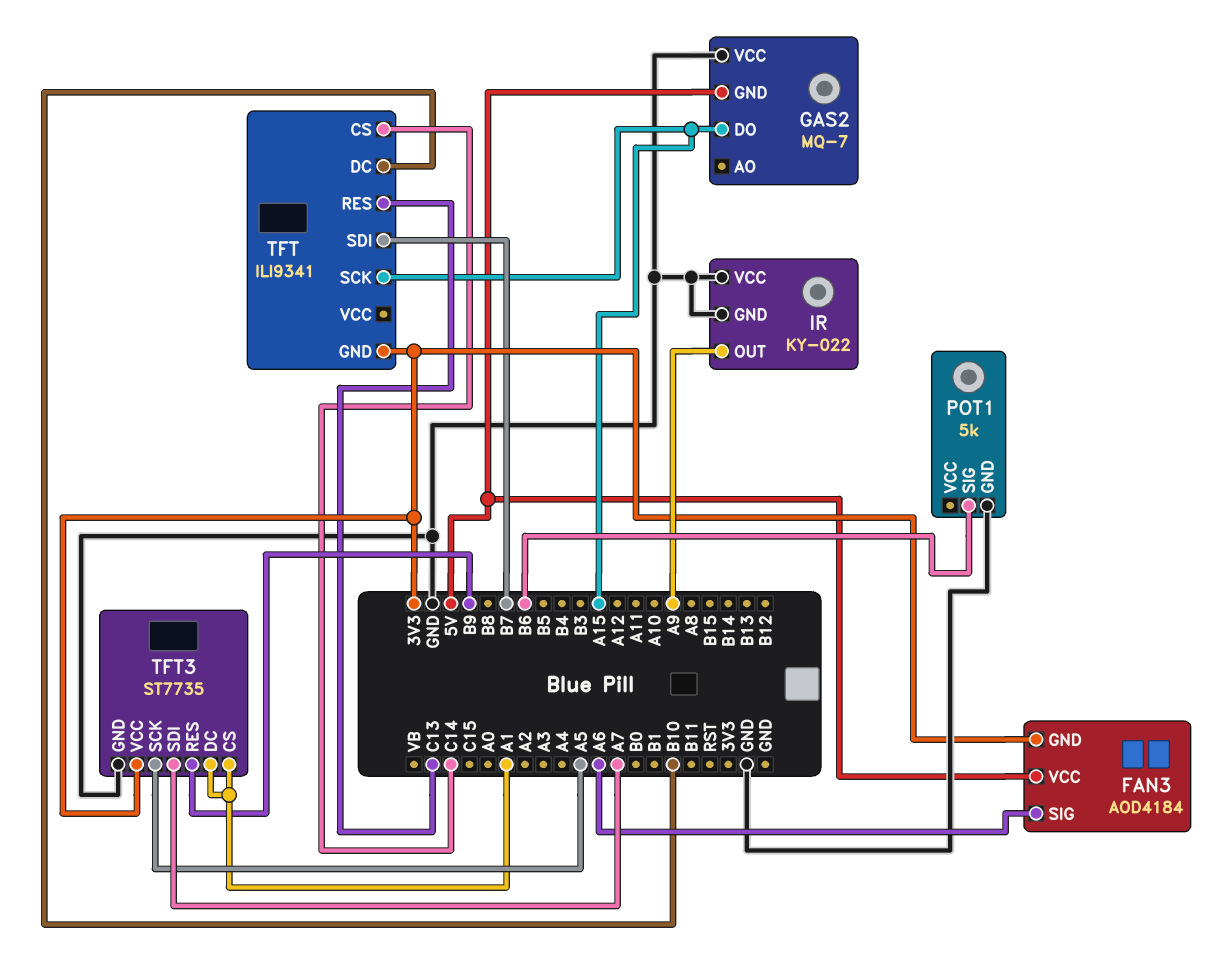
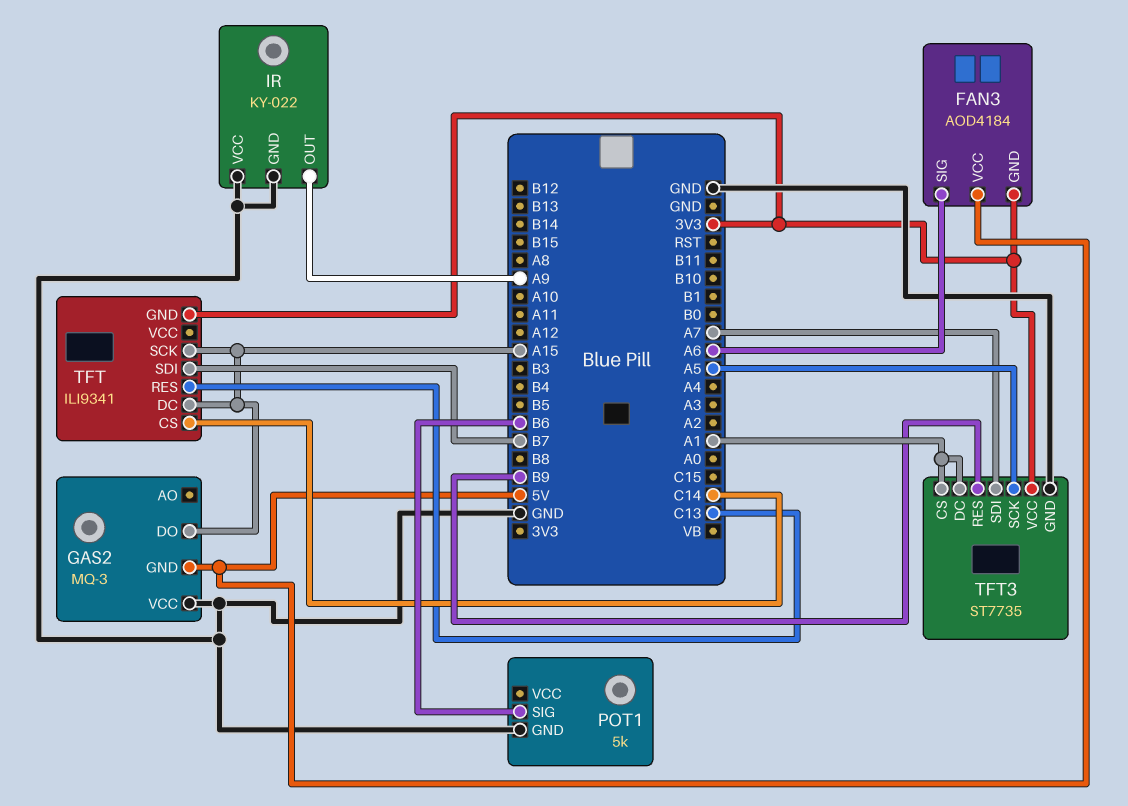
GAS2: MQ-7 -> MQ-3
TFT pin DC: B10 -> A15

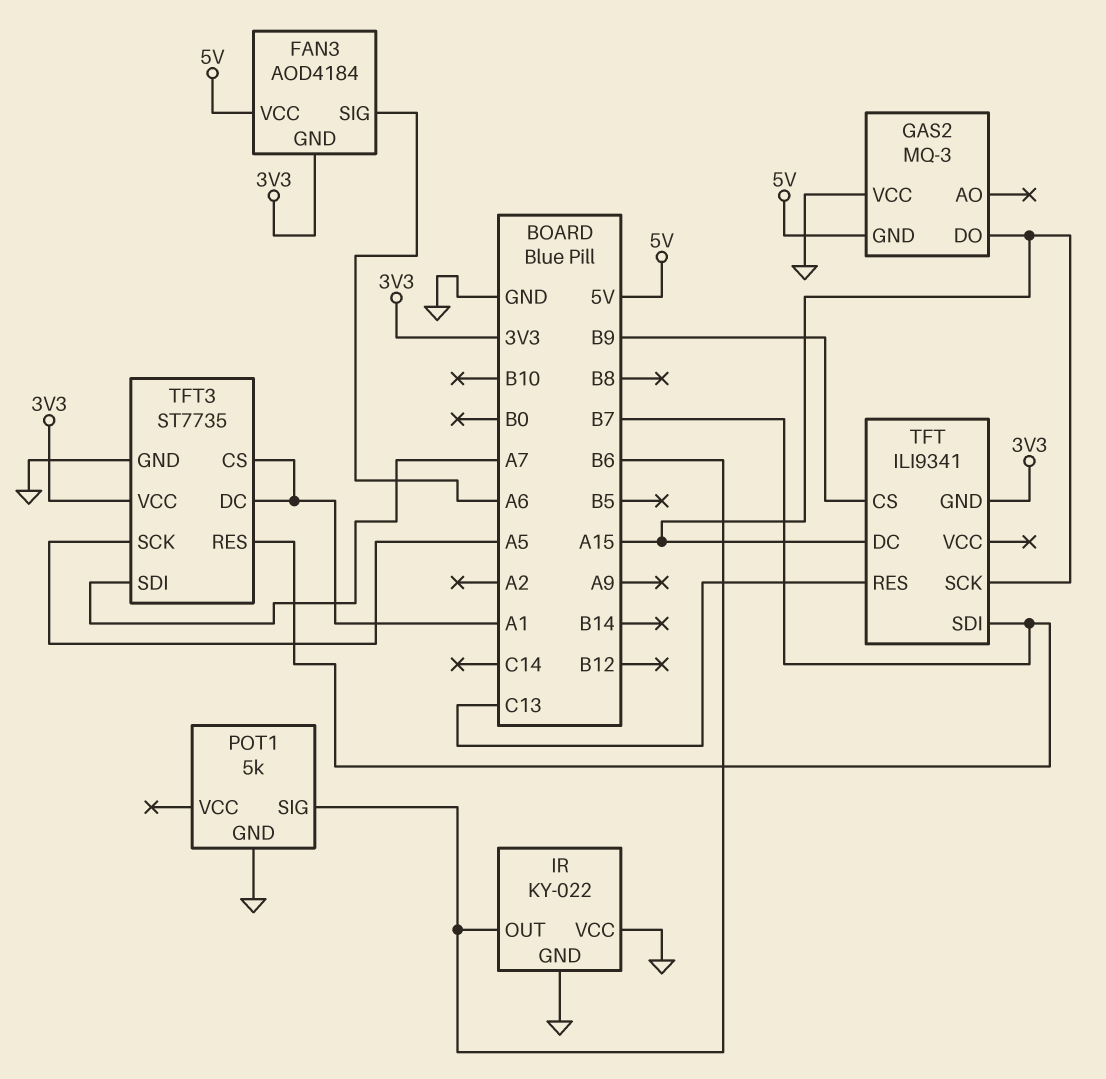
IR pin OUT: A9 -> B6
TFT pin CS: C14 -> B9
TFT3 pin RES: B9 -> B7

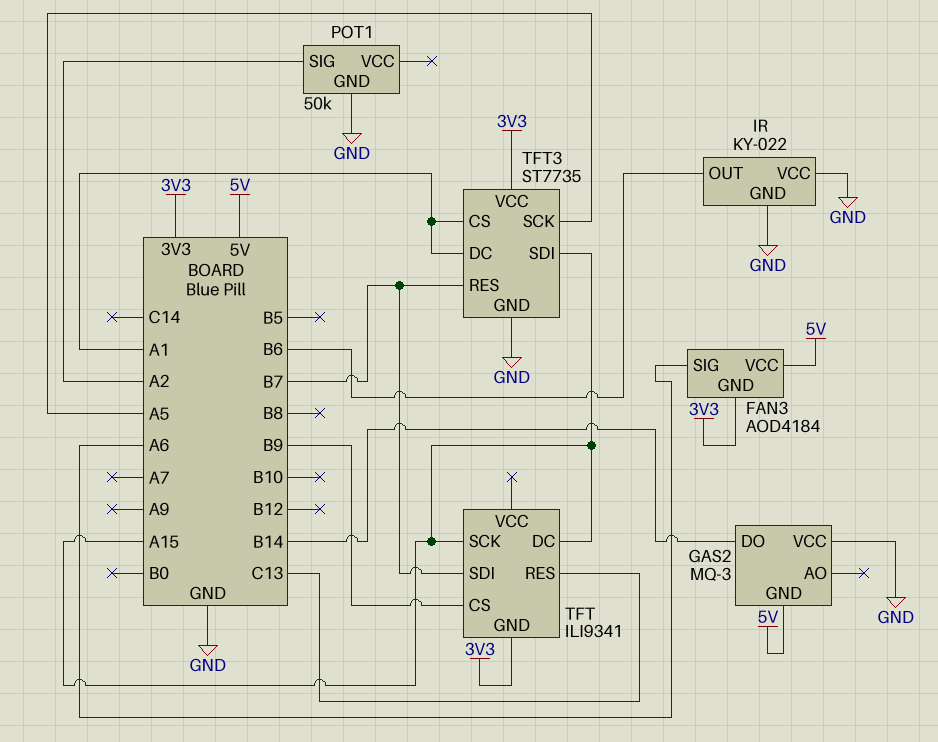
GAS2 pin DO: A15 -> B14
POT1: 5k -> 50k
POT1 pin SIG: B6 -> A2
TFT3 pin SDI: A7 -> A15

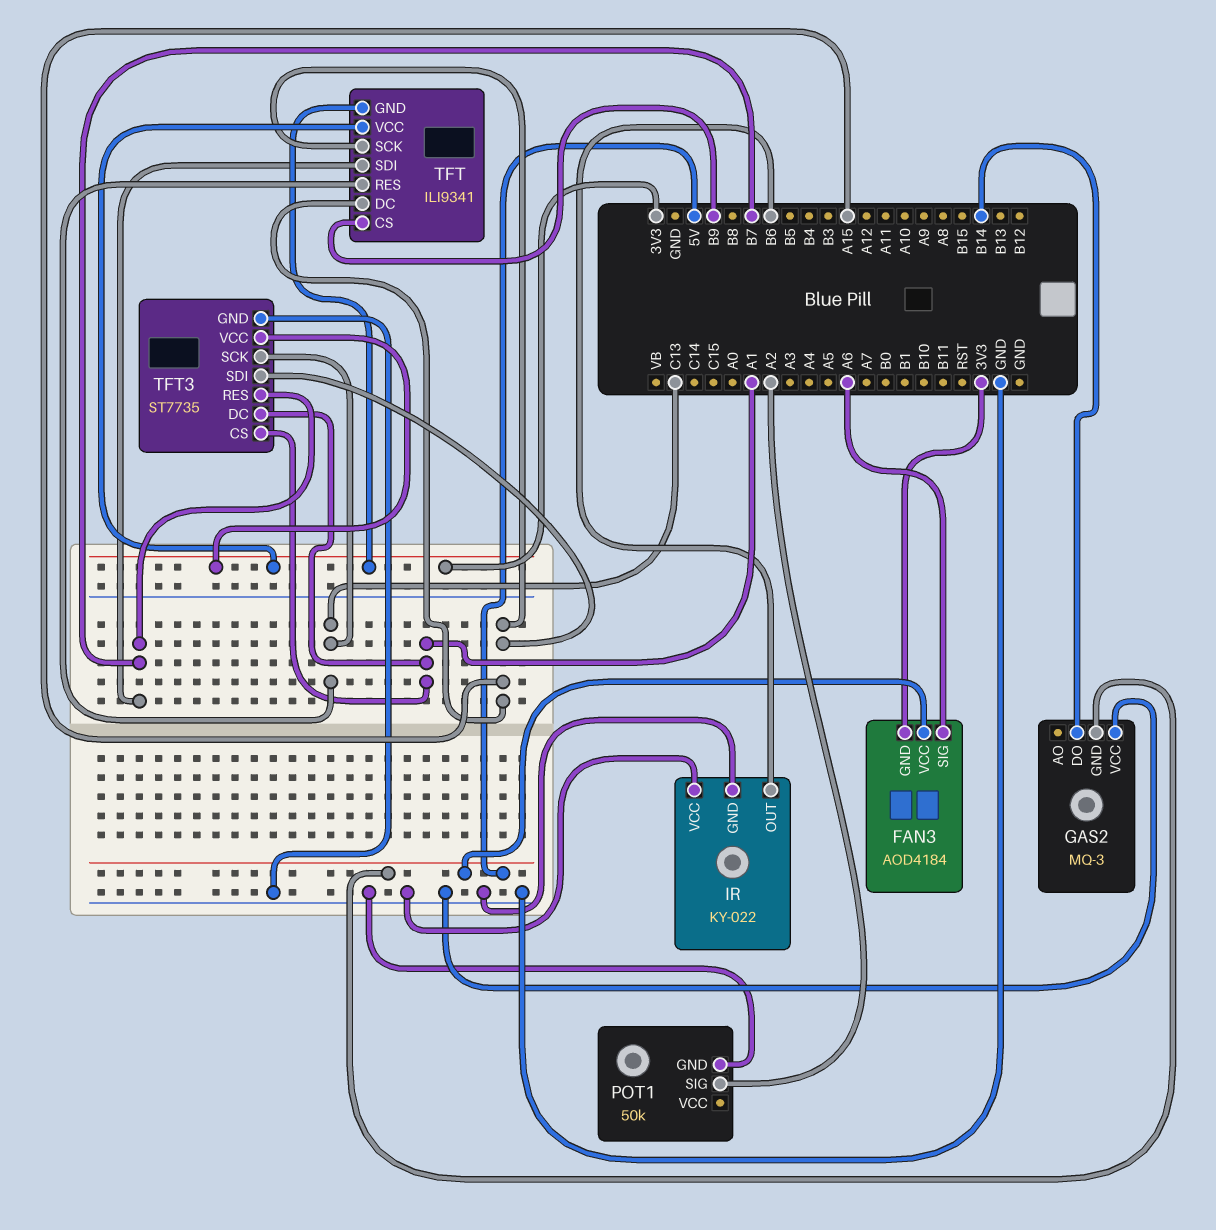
TFT pin VCC: none -> 3V3
TFT3 pin SCK: A5 -> C13

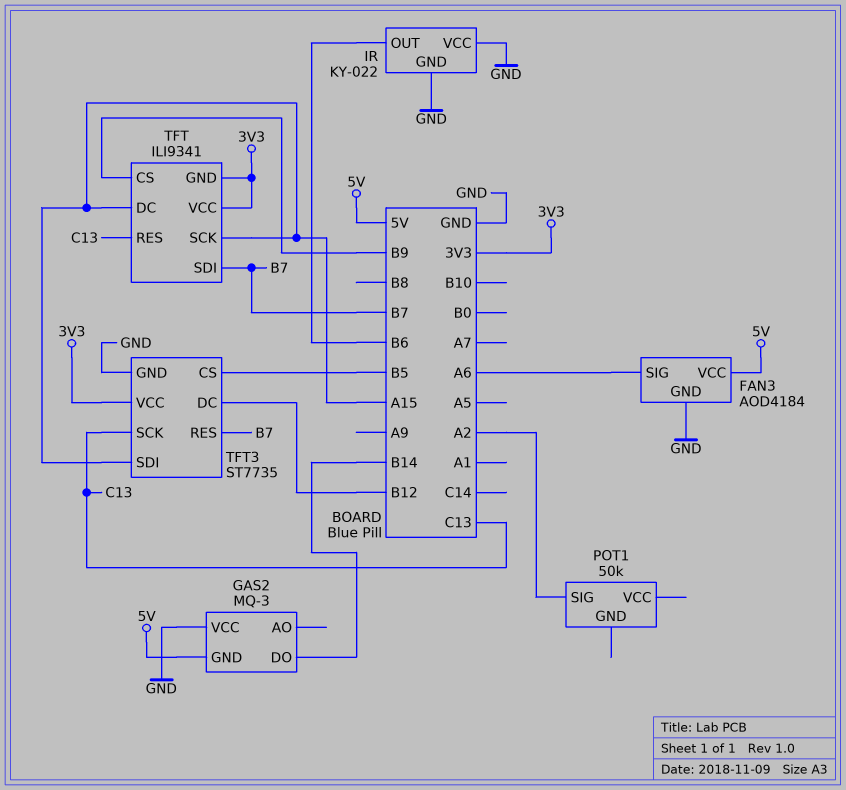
FAN3 pin GND: 3V3 -> GND
POT1 pin GND: GND -> none
TFT3 pin CS: A1 -> B5
TFT3 pin DC: A1 -> B12

